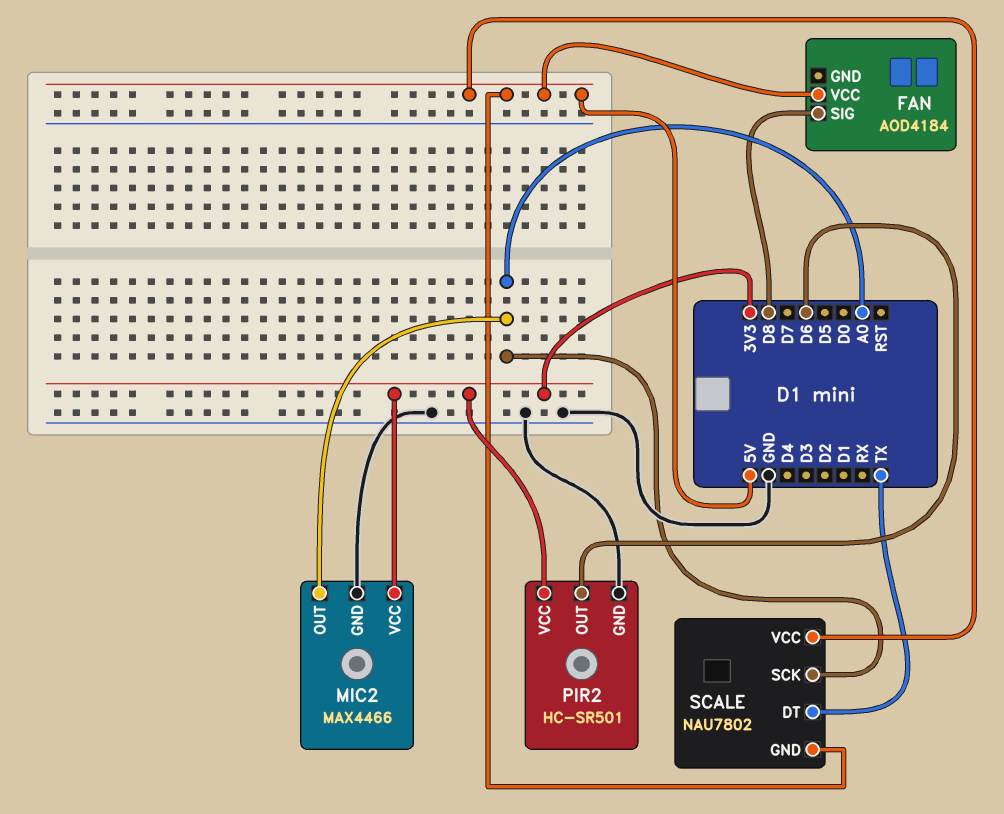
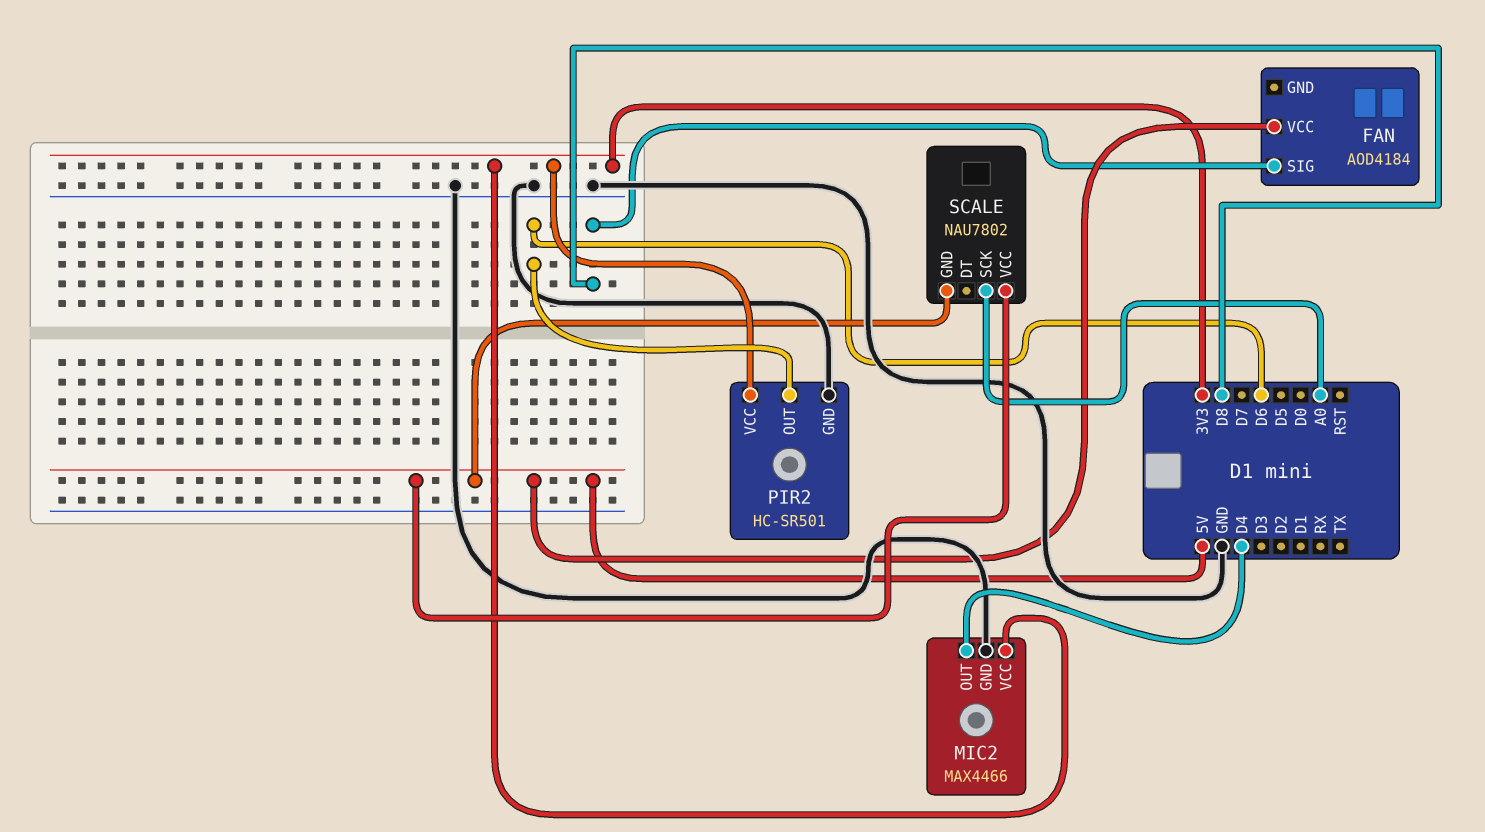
MIC2 pin OUT: A0 -> D4
SCALE pin DT: TX -> none

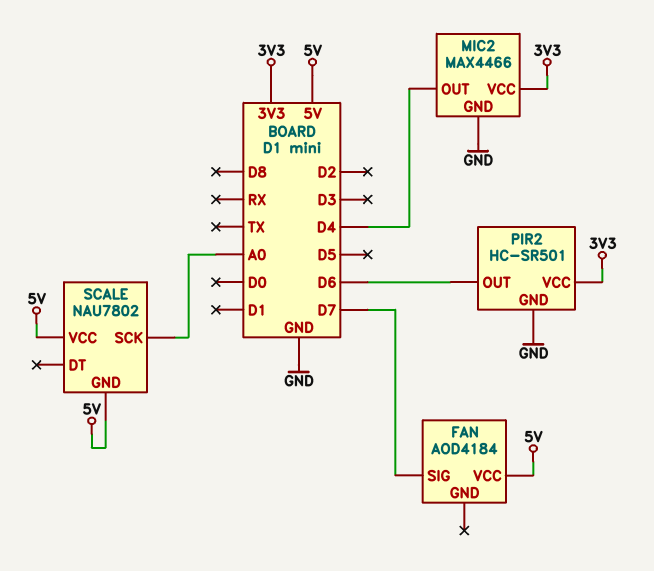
FAN pin SIG: D8 -> D7

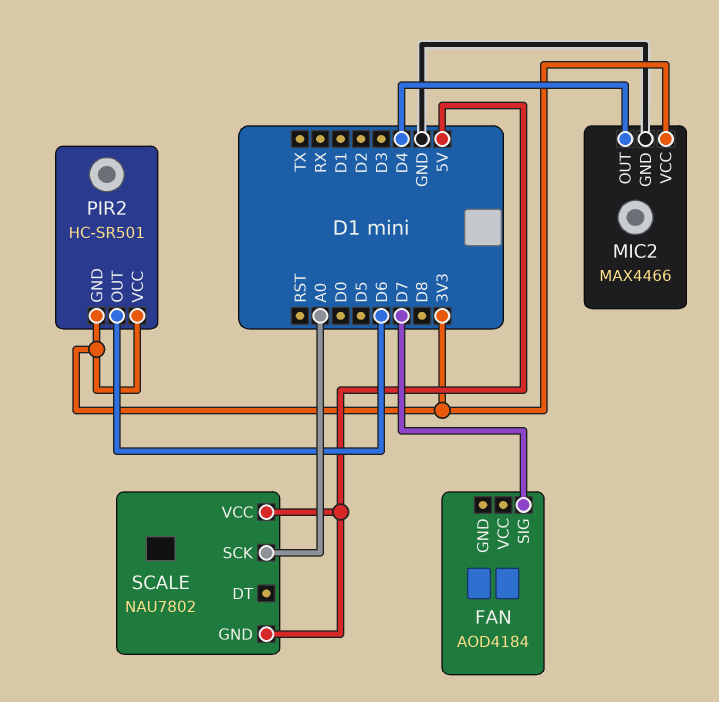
FAN pin VCC: 5V -> none
PIR2 pin GND: GND -> 3V3

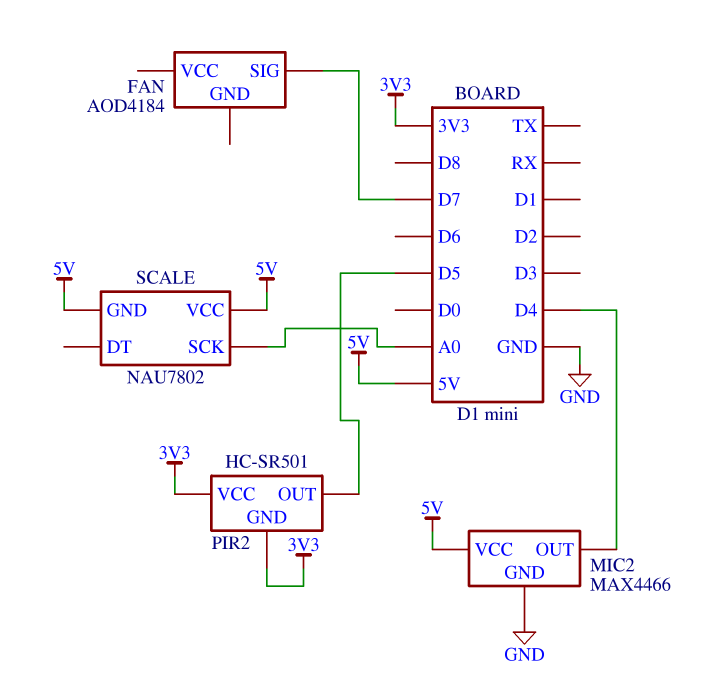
MIC2 pin VCC: 3V3 -> 5V
PIR2 pin OUT: D6 -> D5

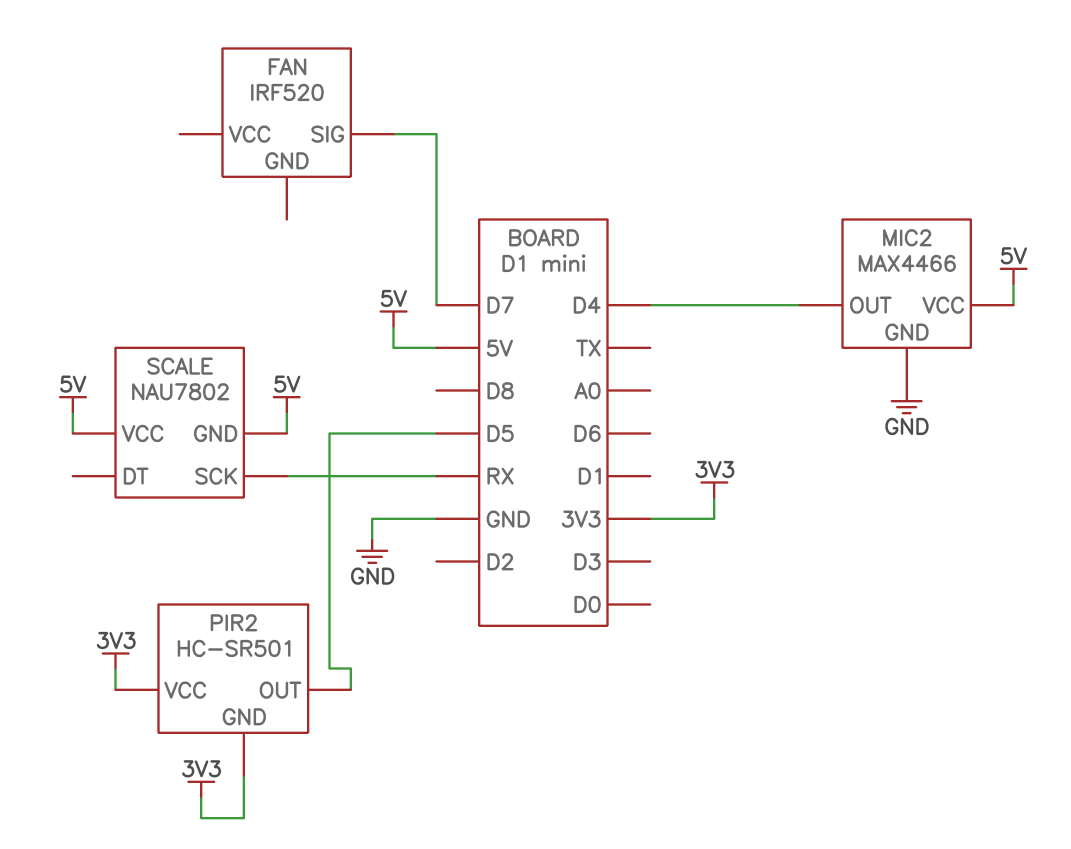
FAN: AOD4184 -> IRF520
SCALE pin SCK: A0 -> RX

